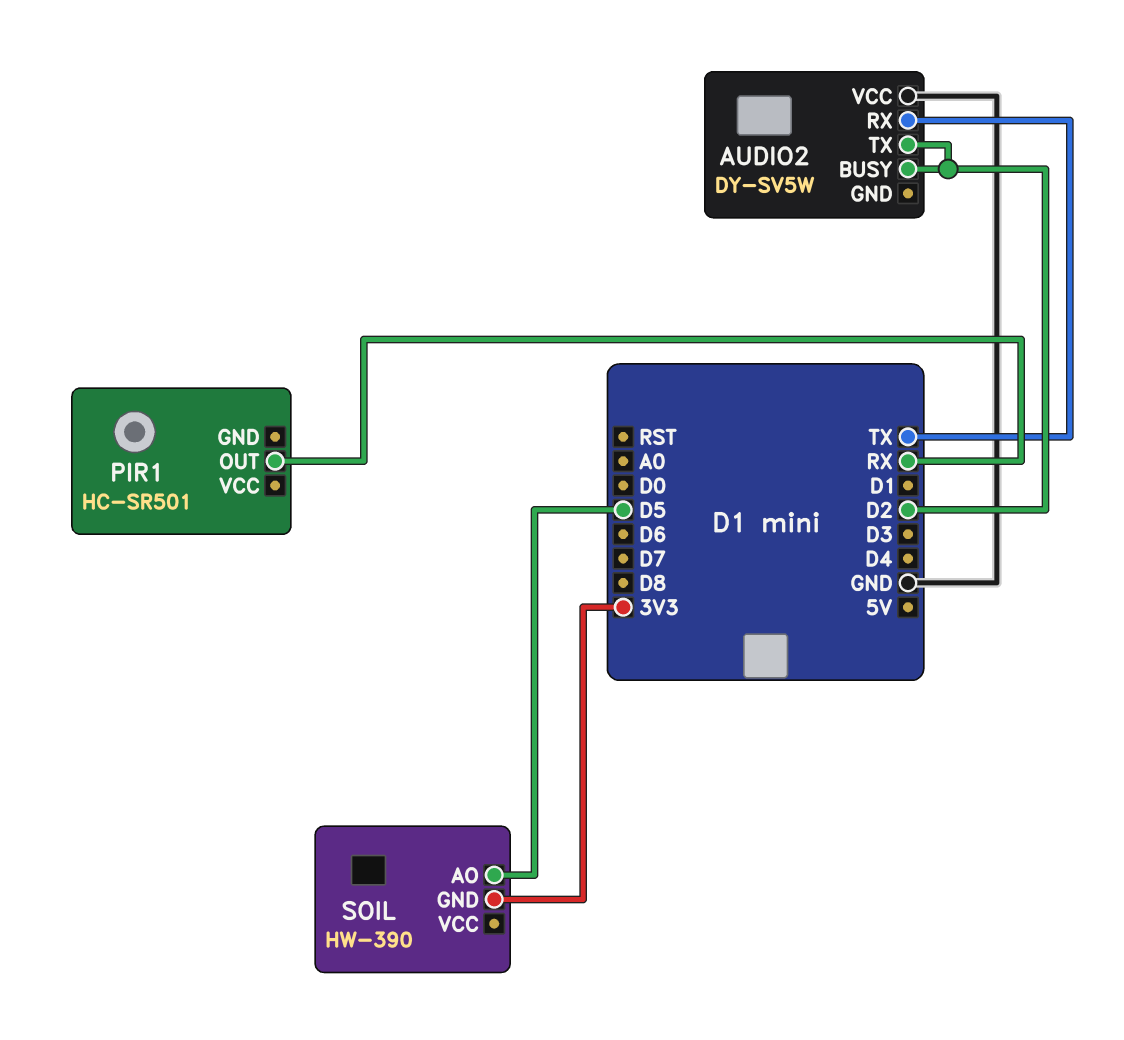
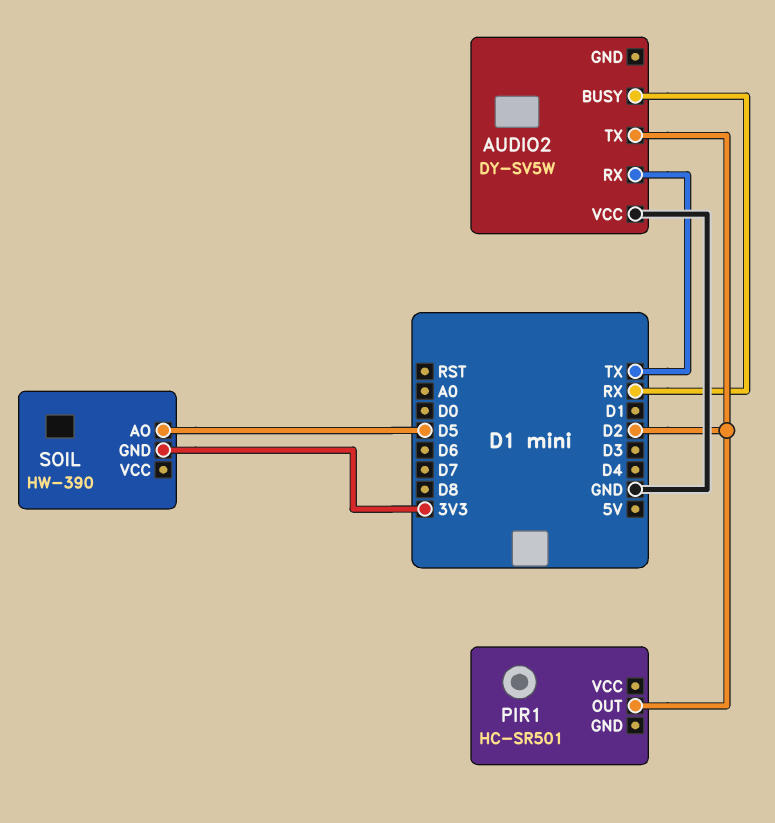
AUDIO2 pin BUSY: D2 -> RX
PIR1 pin OUT: RX -> D2

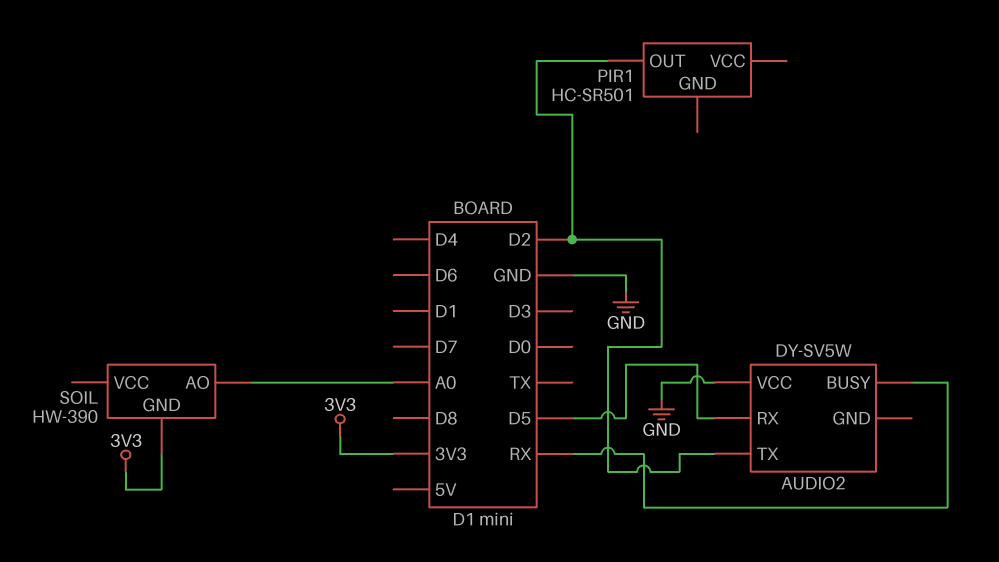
AUDIO2 pin RX: TX -> D5
SOIL pin AO: D5 -> A0

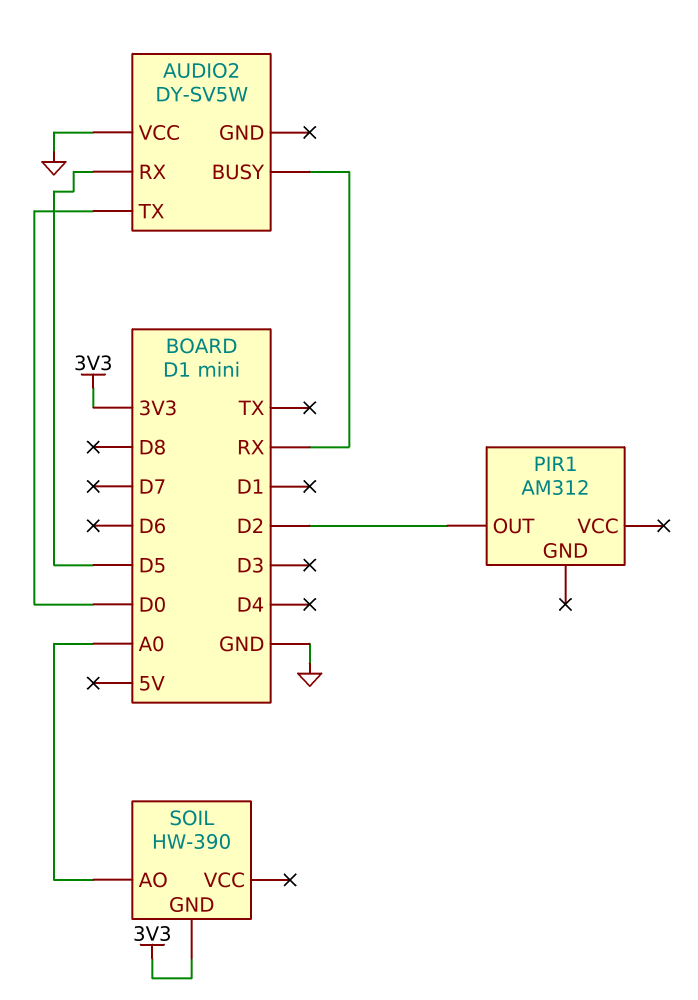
AUDIO2 pin TX: D2 -> D0
PIR1: HC-SR501 -> AM312

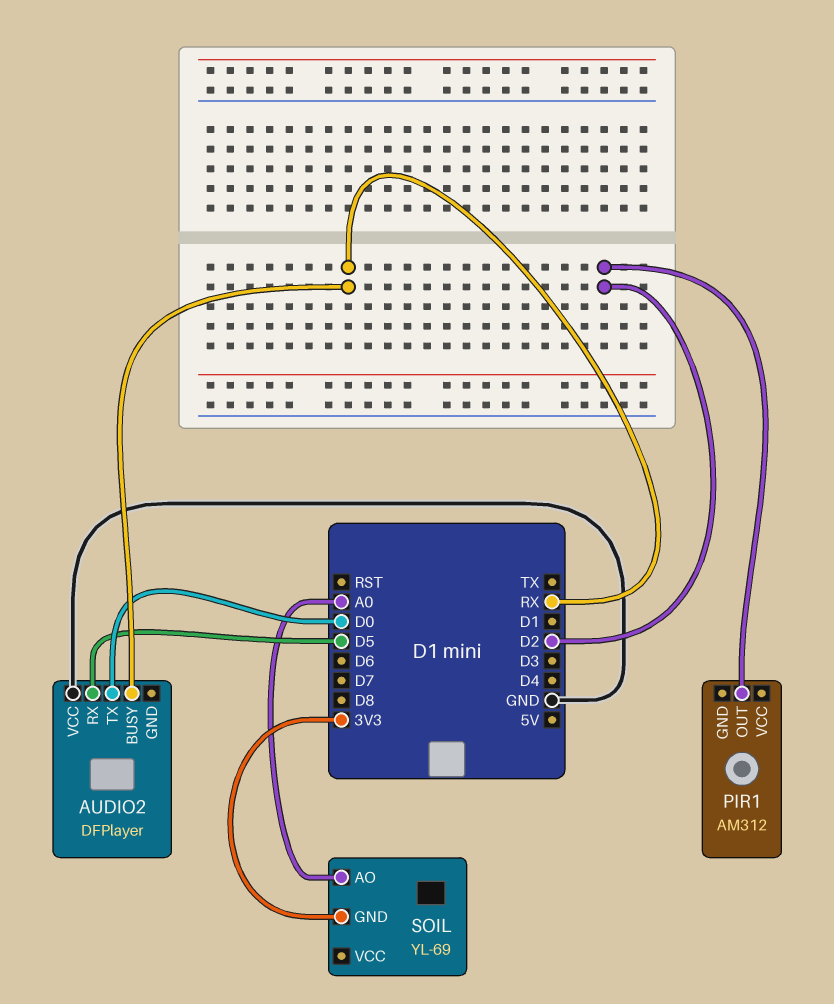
AUDIO2: DY-SV5W -> DFPlayer
SOIL: HW-390 -> YL-69

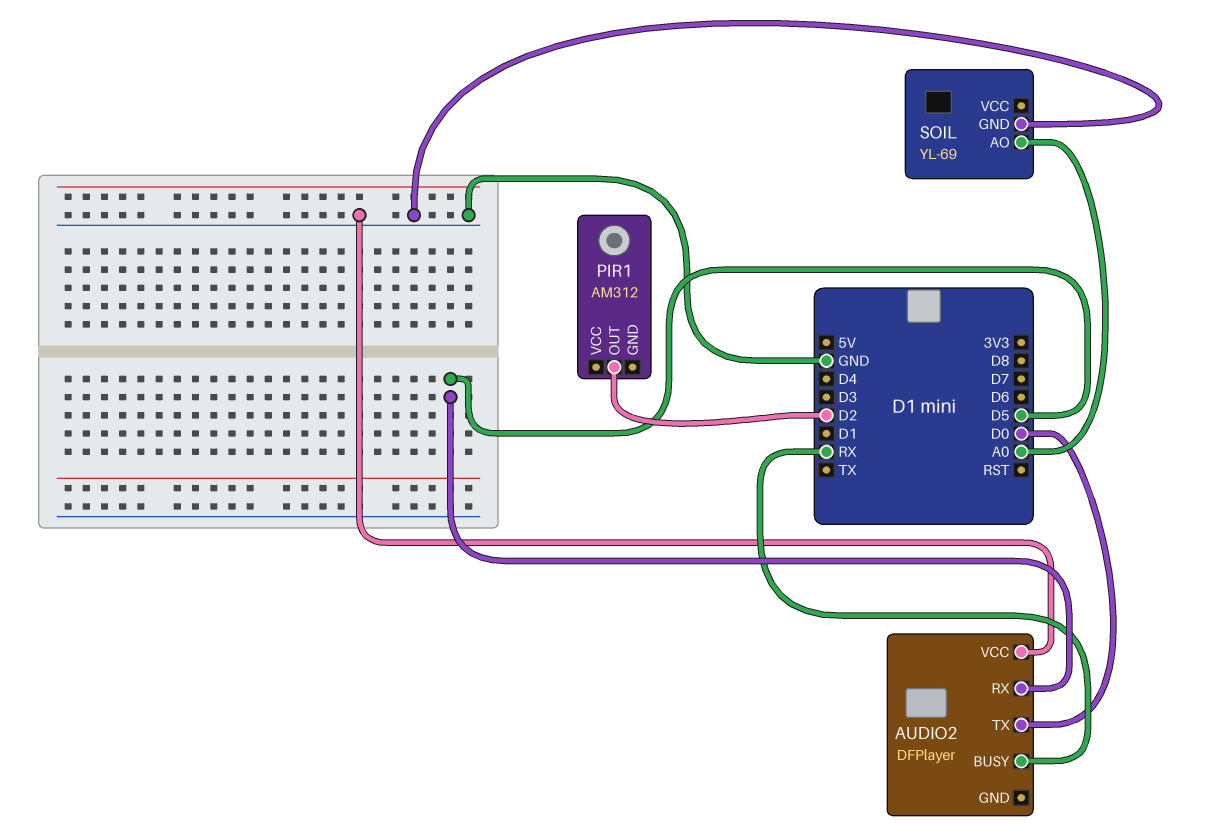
SOIL pin GND: 3V3 -> GND

